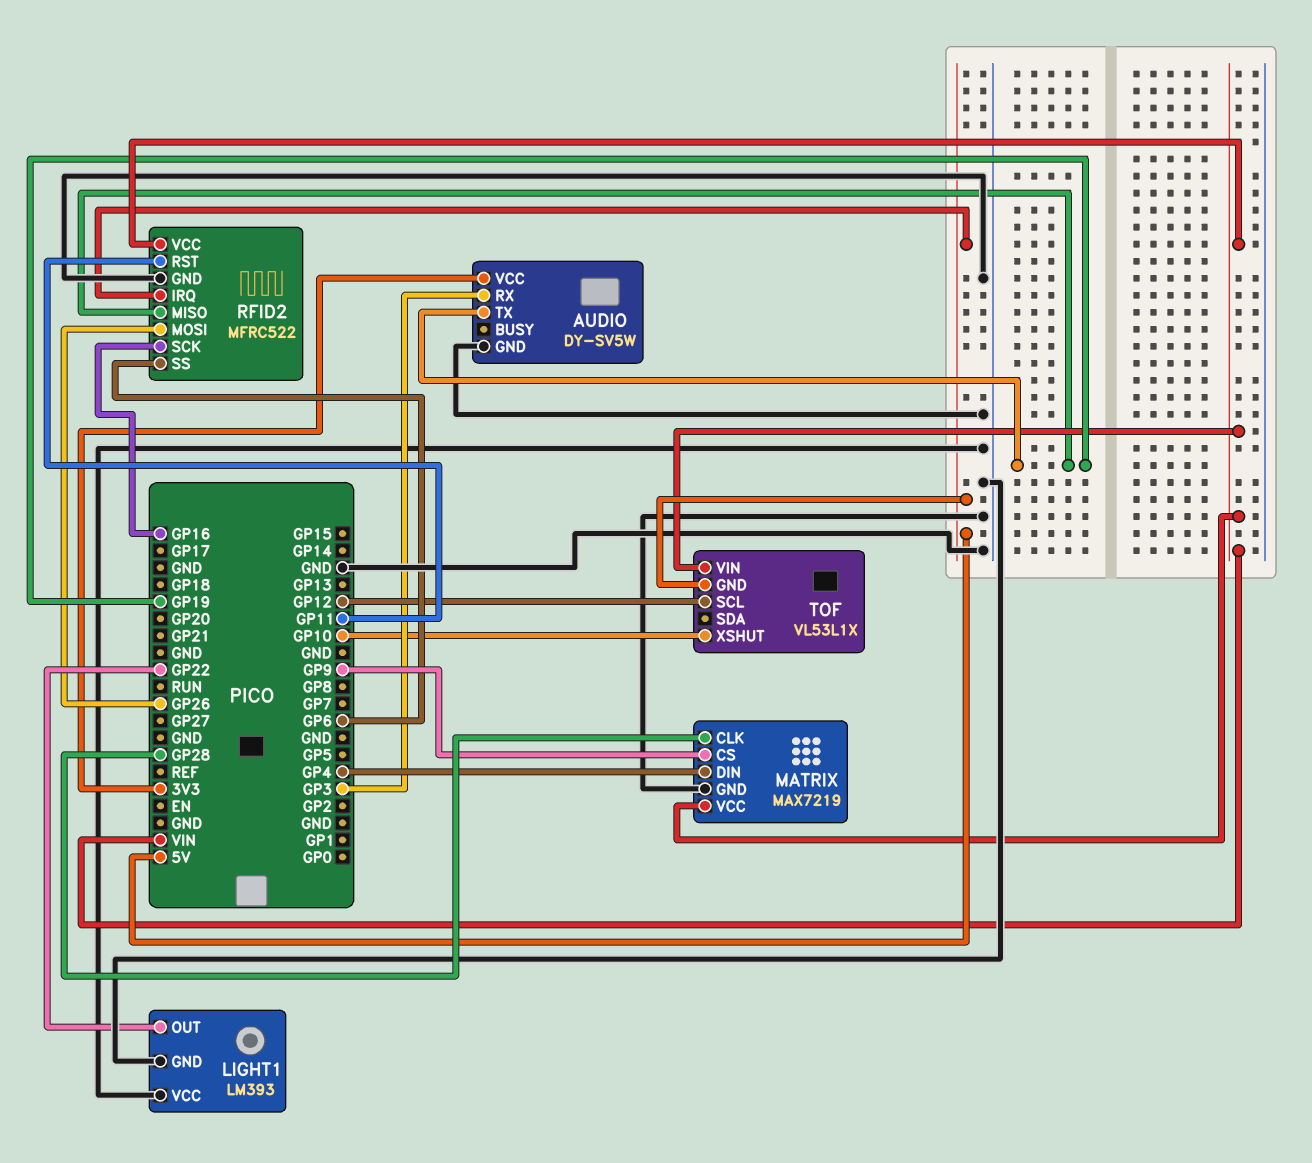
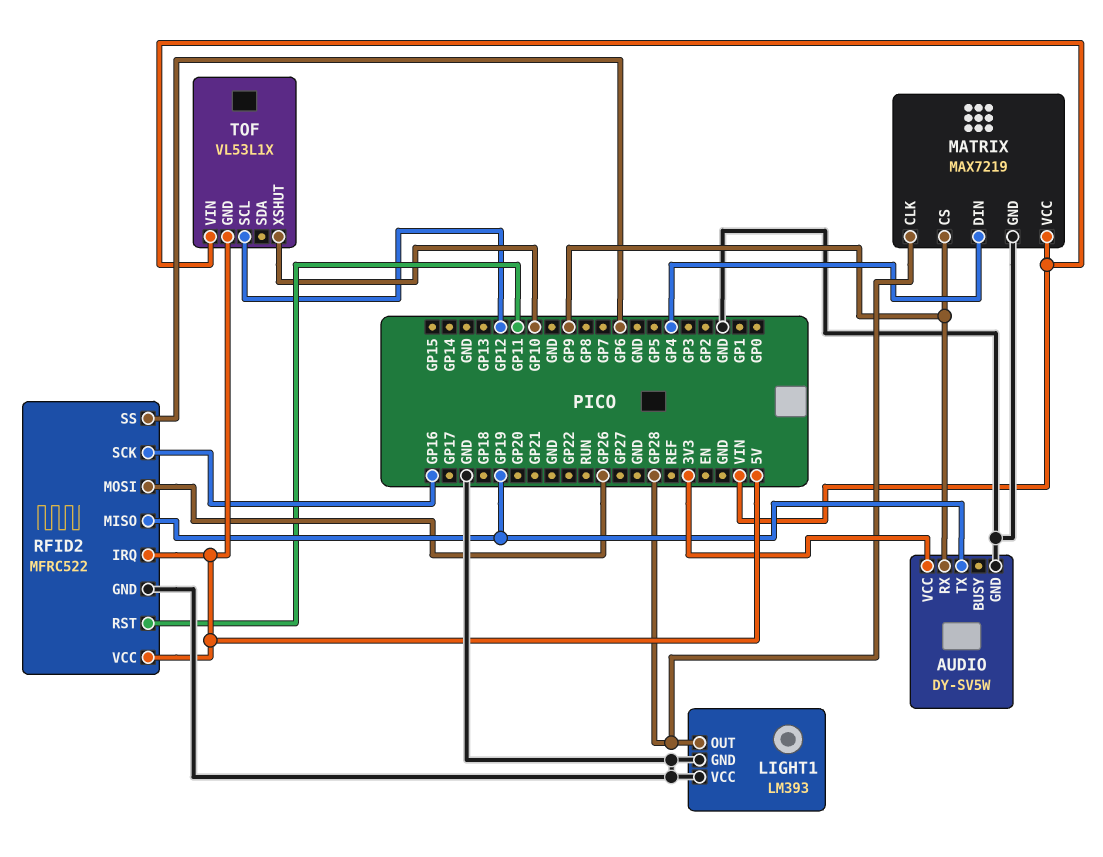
AUDIO pin RX: GP3 -> GP9
LIGHT1 pin OUT: GP22 -> GP28
RFID2 pin VCC: VIN -> 5V

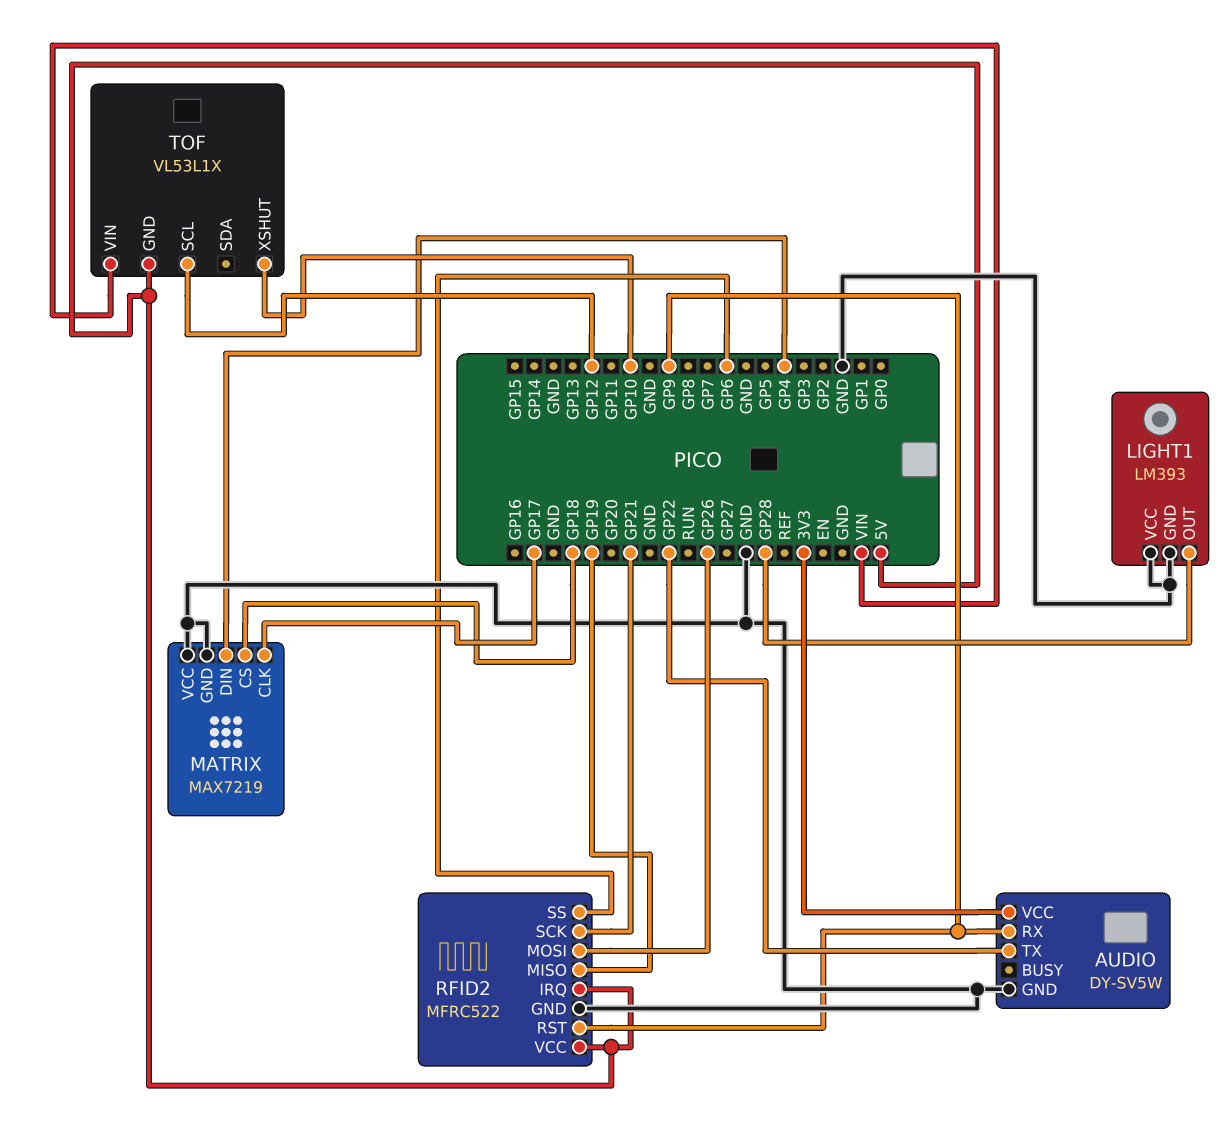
AUDIO pin TX: GP19 -> GP22
MATRIX pin CLK: GP28 -> GP17
MATRIX pin CS: GP9 -> GP18
MATRIX pin VCC: VIN -> GND
RFID2 pin RST: GP11 -> GP9
RFID2 pin SCK: GP16 -> GP21

